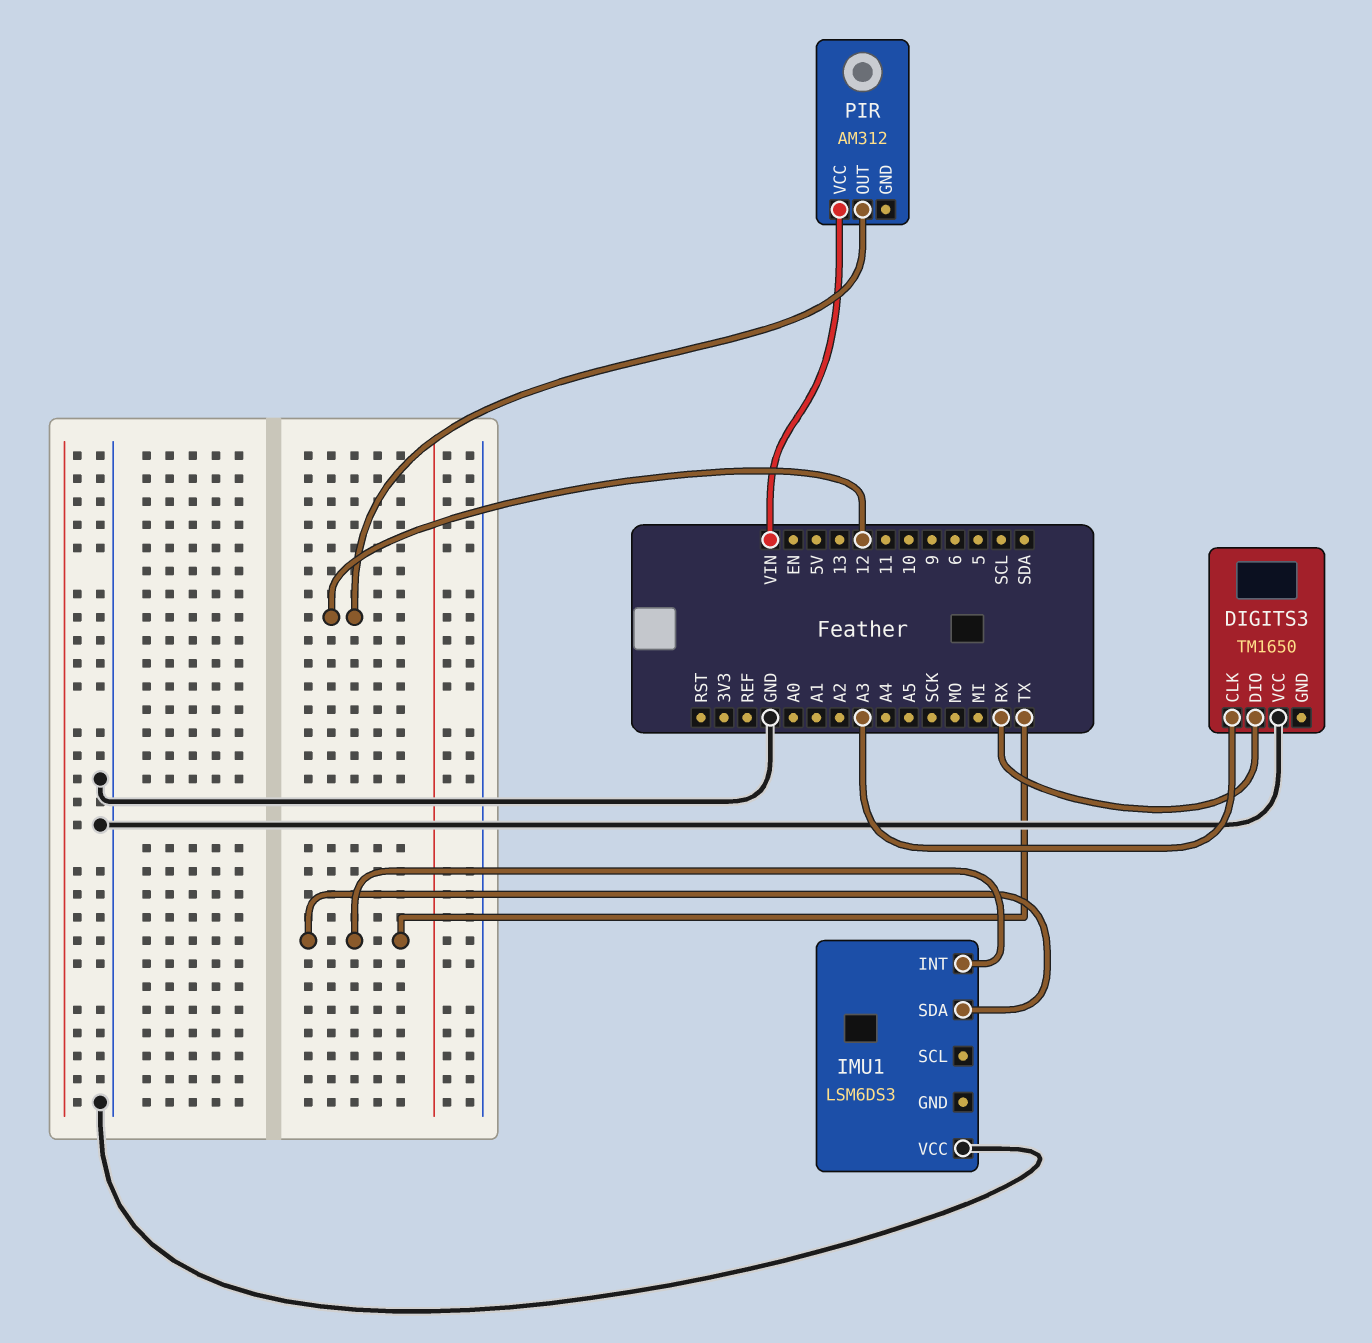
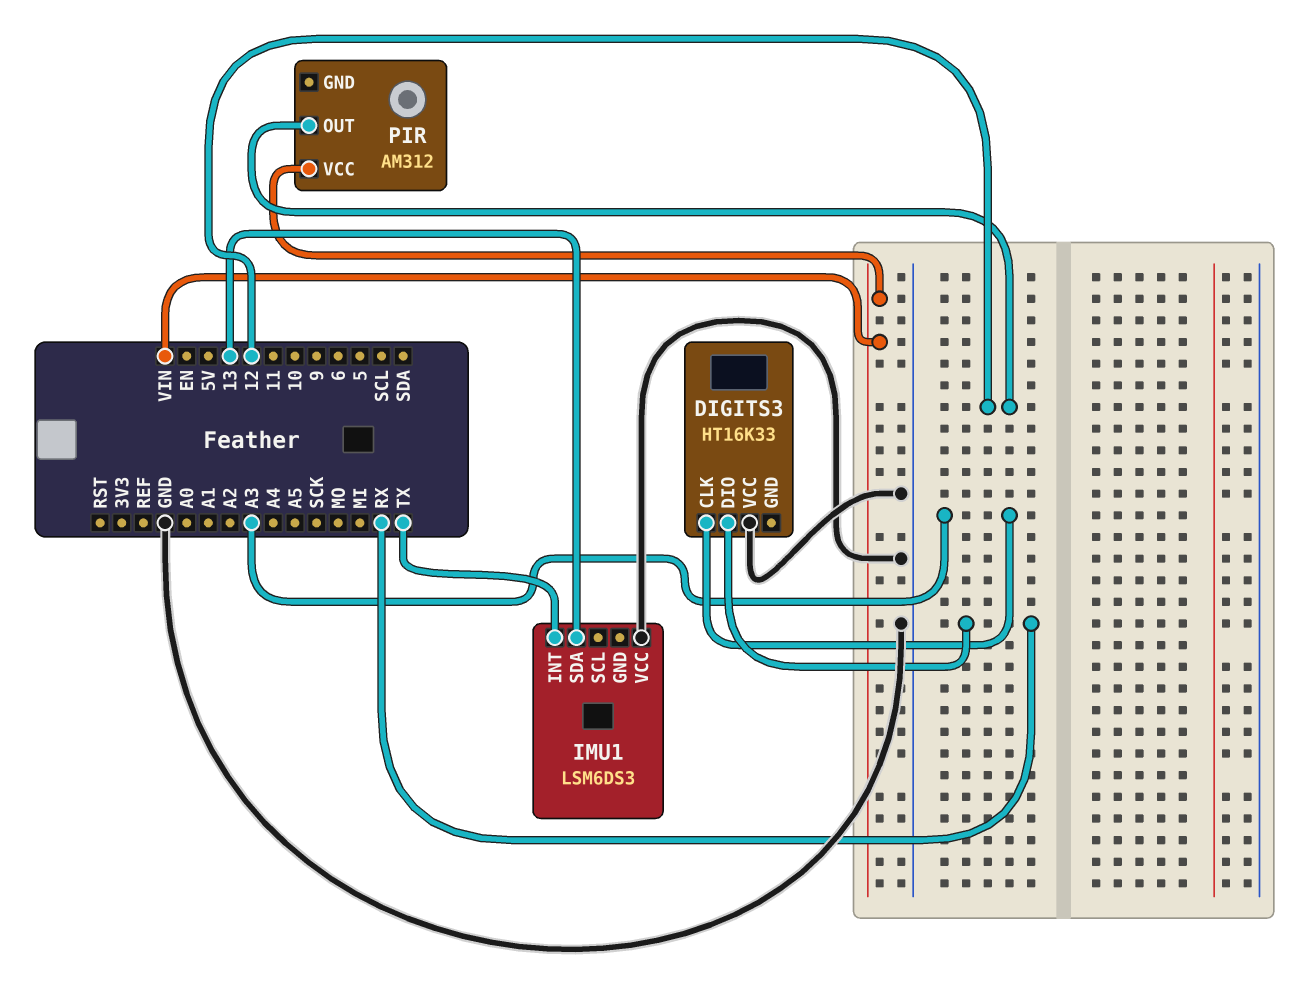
DIGITS3: TM1650 -> HT16K33
IMU1 pin SDA: TX -> 13

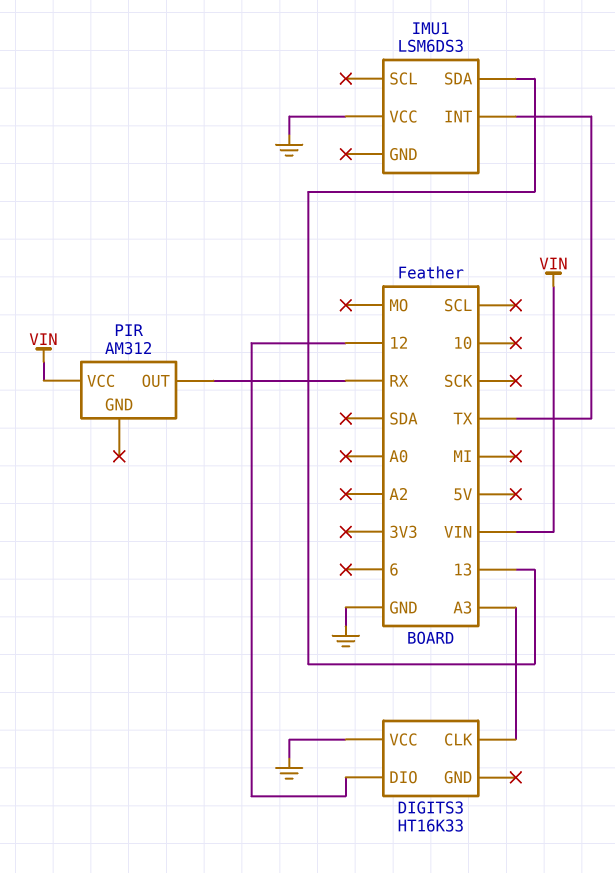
DIGITS3 pin DIO: RX -> 12
PIR pin OUT: 12 -> RX

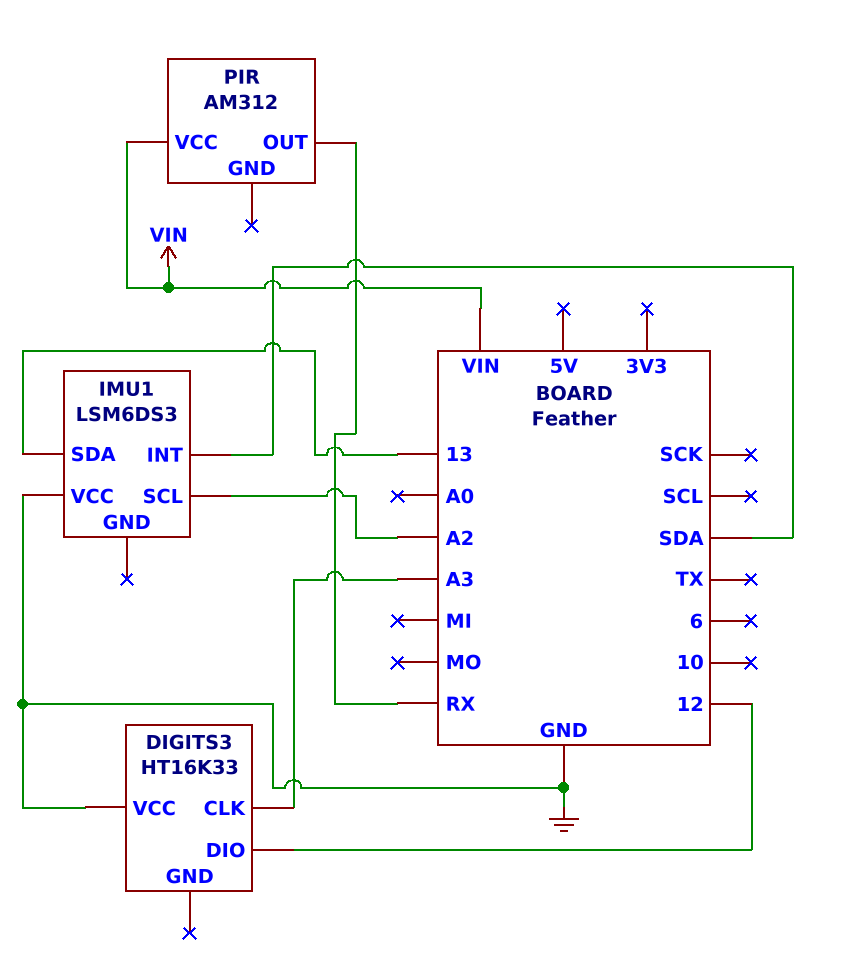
IMU1 pin INT: TX -> SDA
IMU1 pin SCL: none -> A2

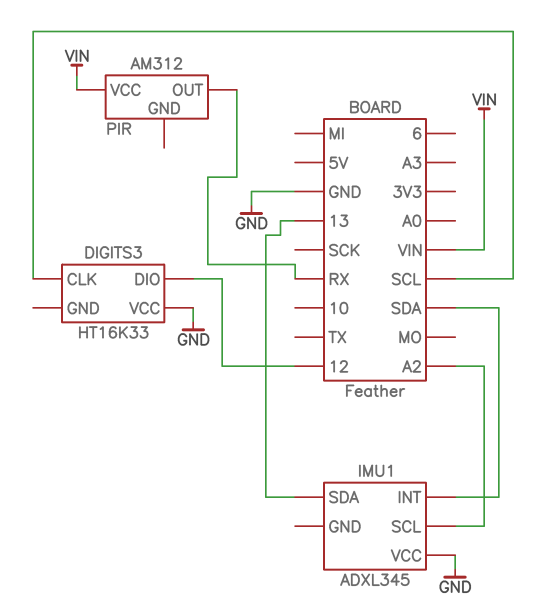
DIGITS3 pin CLK: A3 -> SCL
IMU1: LSM6DS3 -> ADXL345

